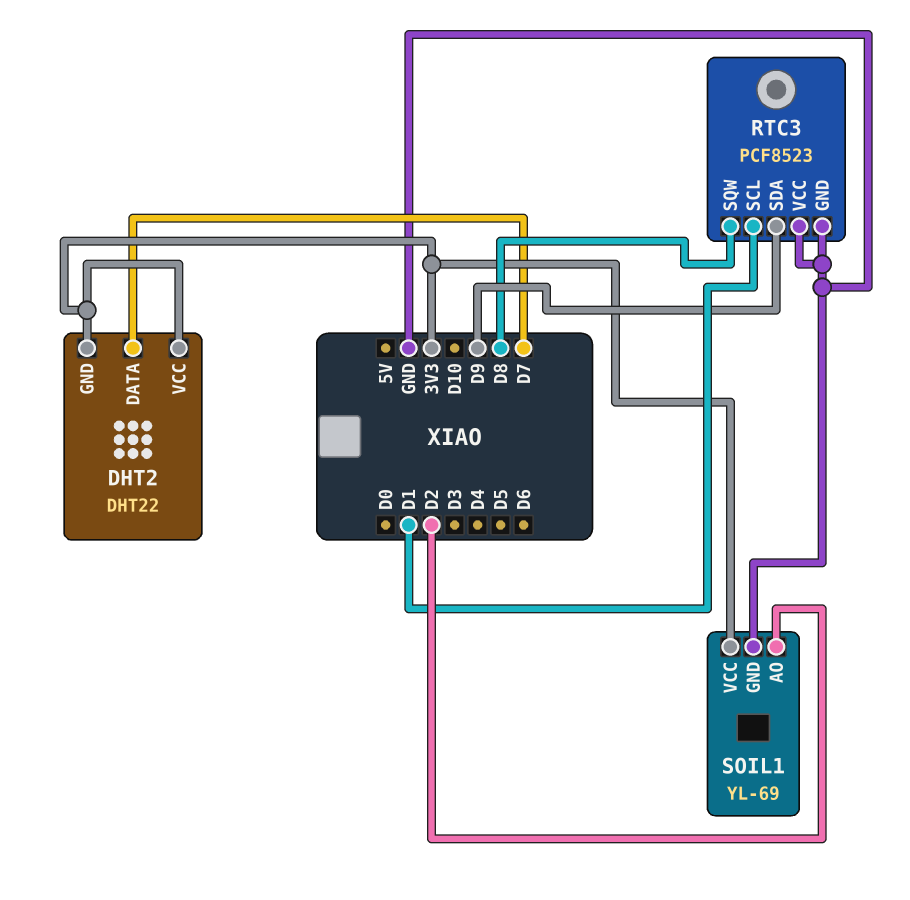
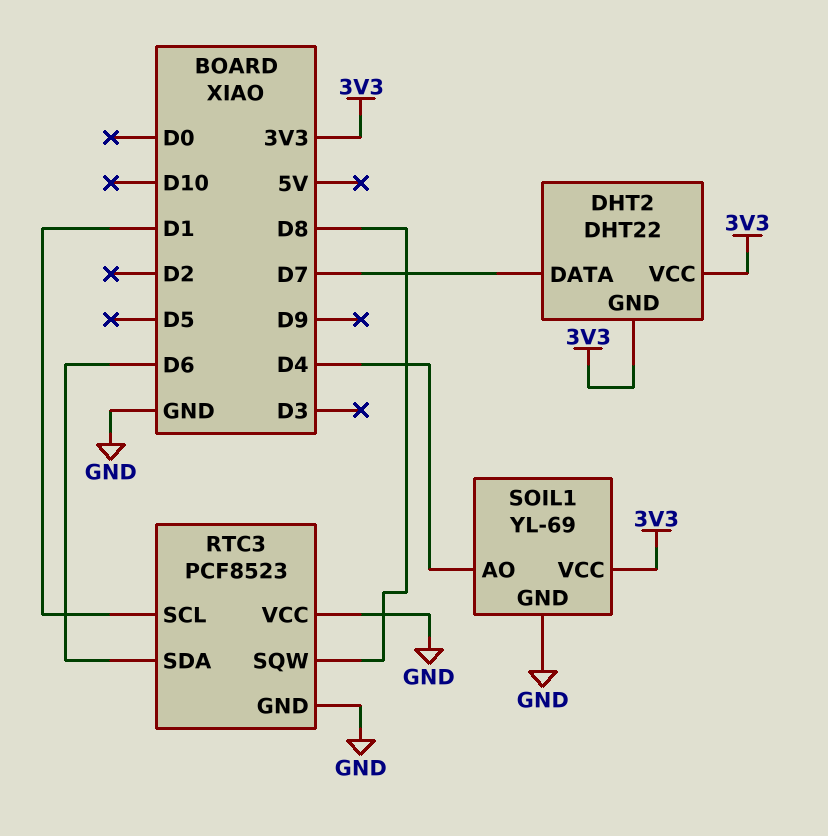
RTC3 pin SDA: D9 -> D6
SOIL1 pin AO: D2 -> D4

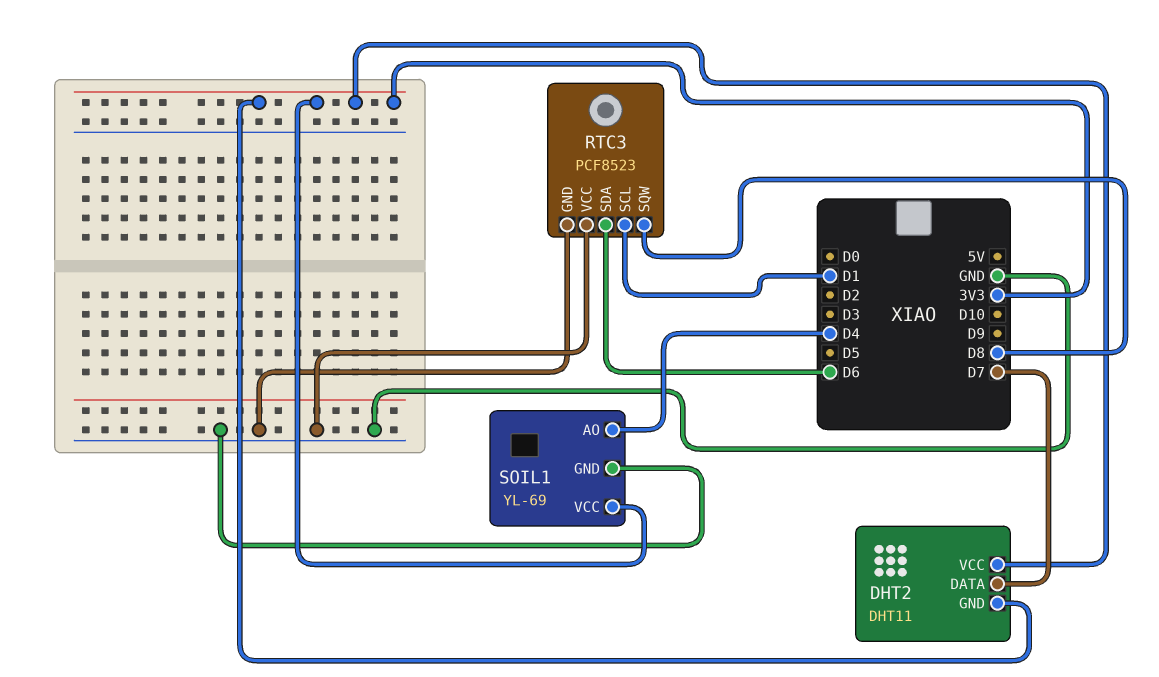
DHT2: DHT22 -> DHT11

